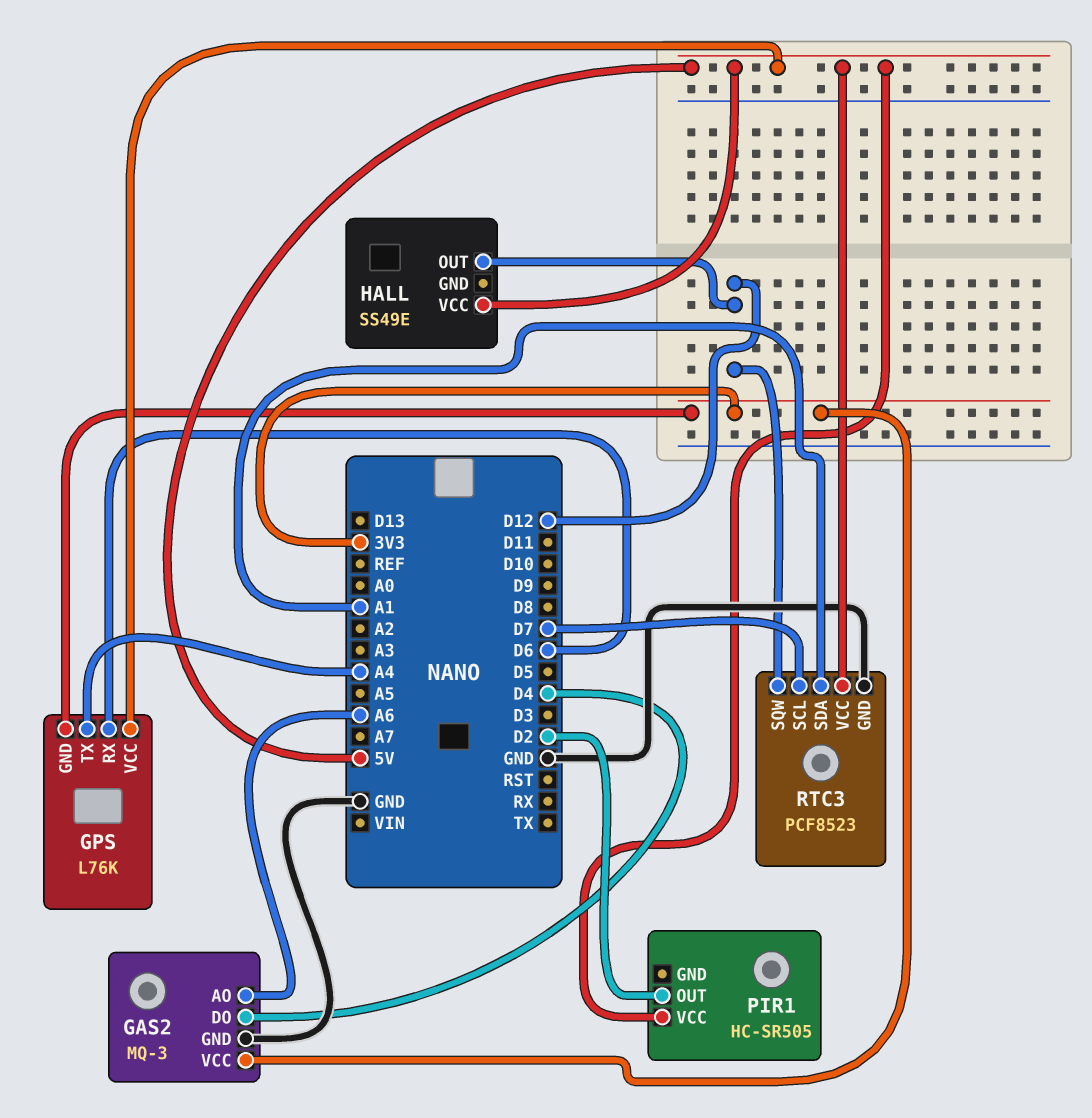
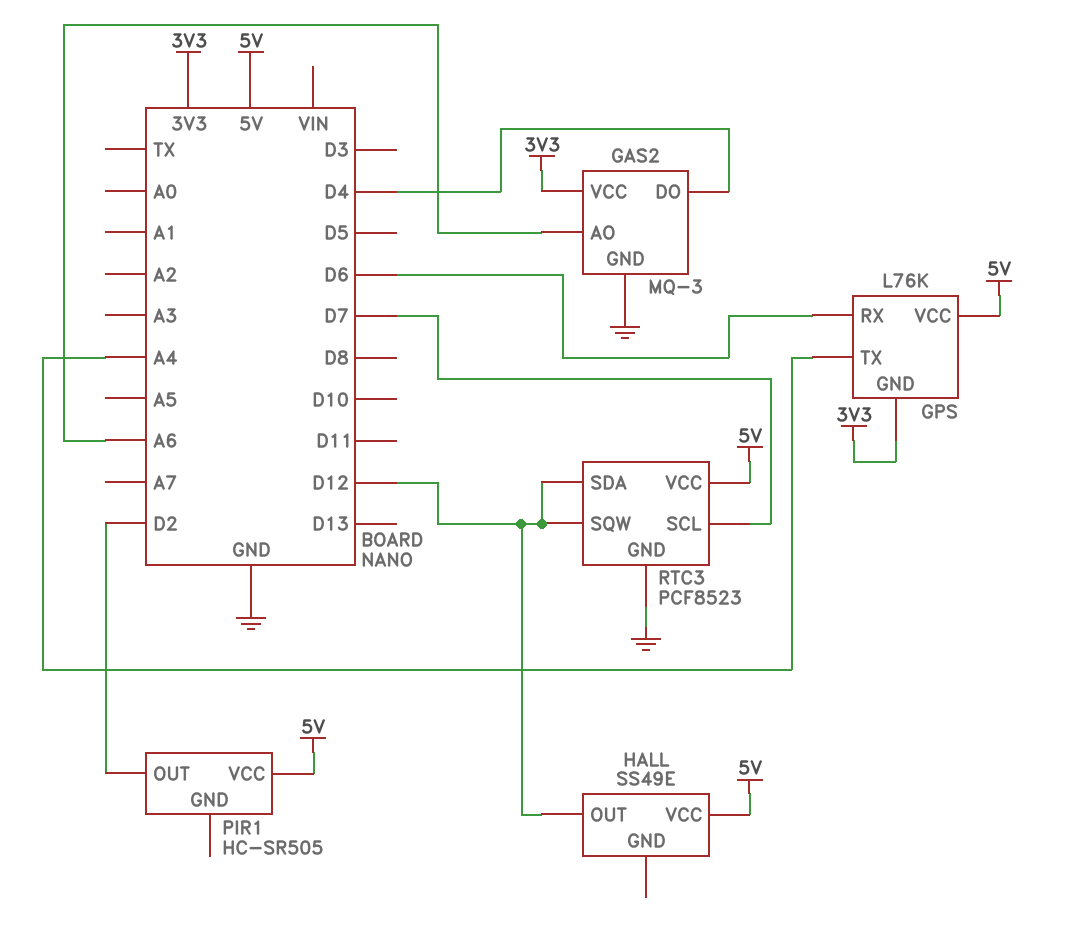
RTC3 pin SDA: A1 -> D12

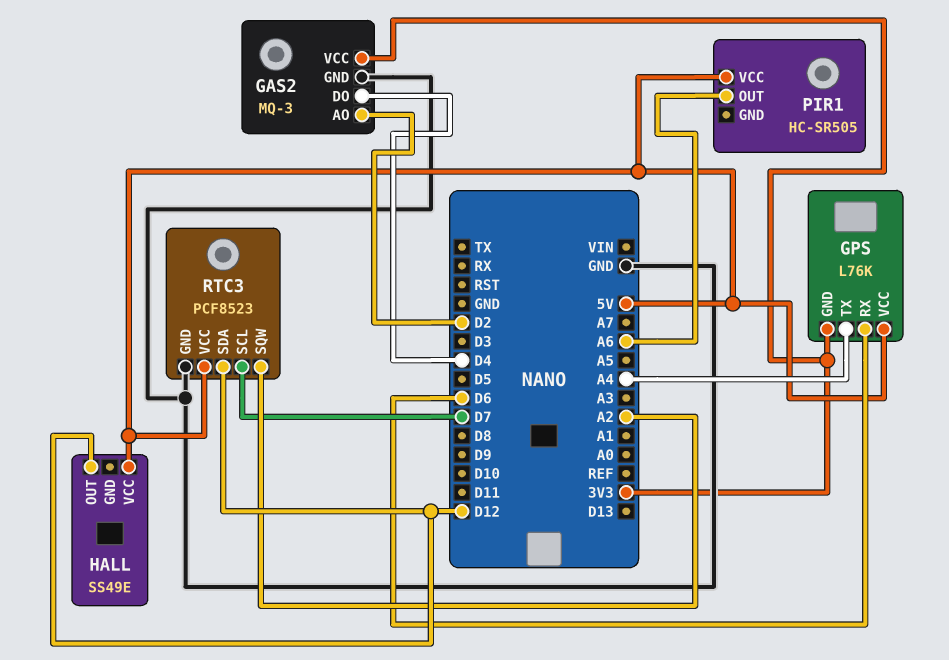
GAS2 pin AO: A6 -> D2
PIR1 pin OUT: D2 -> A6
RTC3 pin SQW: D12 -> A2

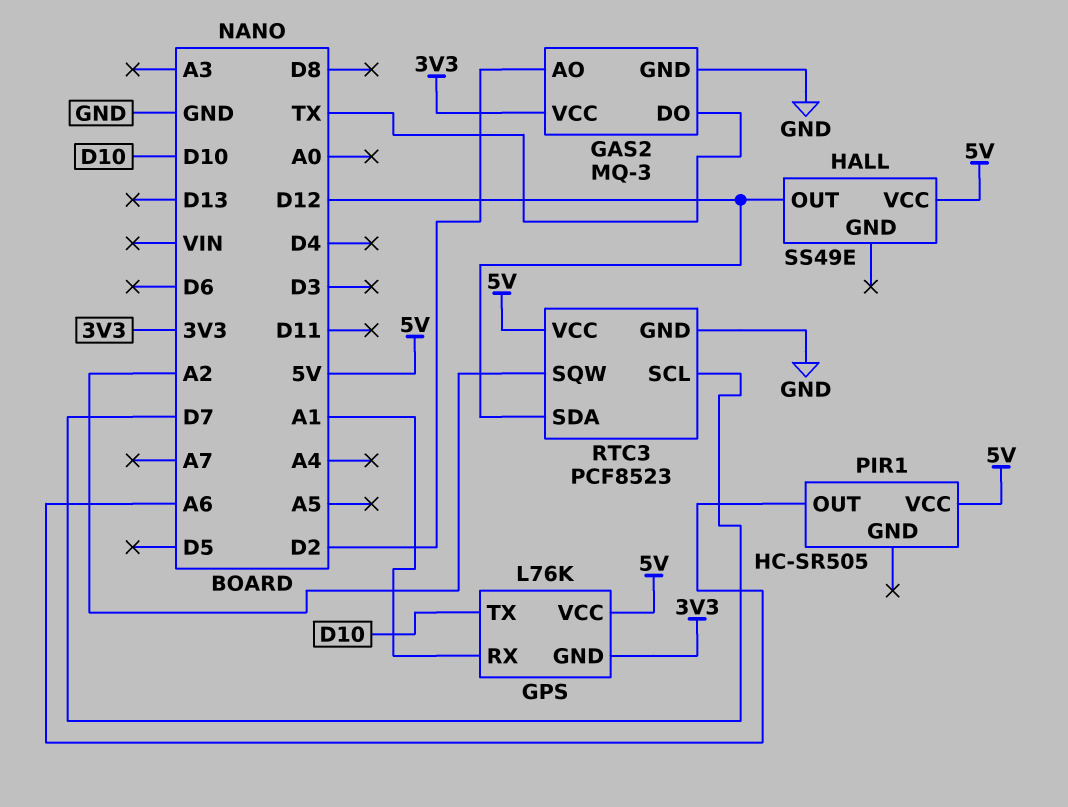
GAS2 pin DO: D4 -> TX
GPS pin RX: D6 -> A1
GPS pin TX: A4 -> D10

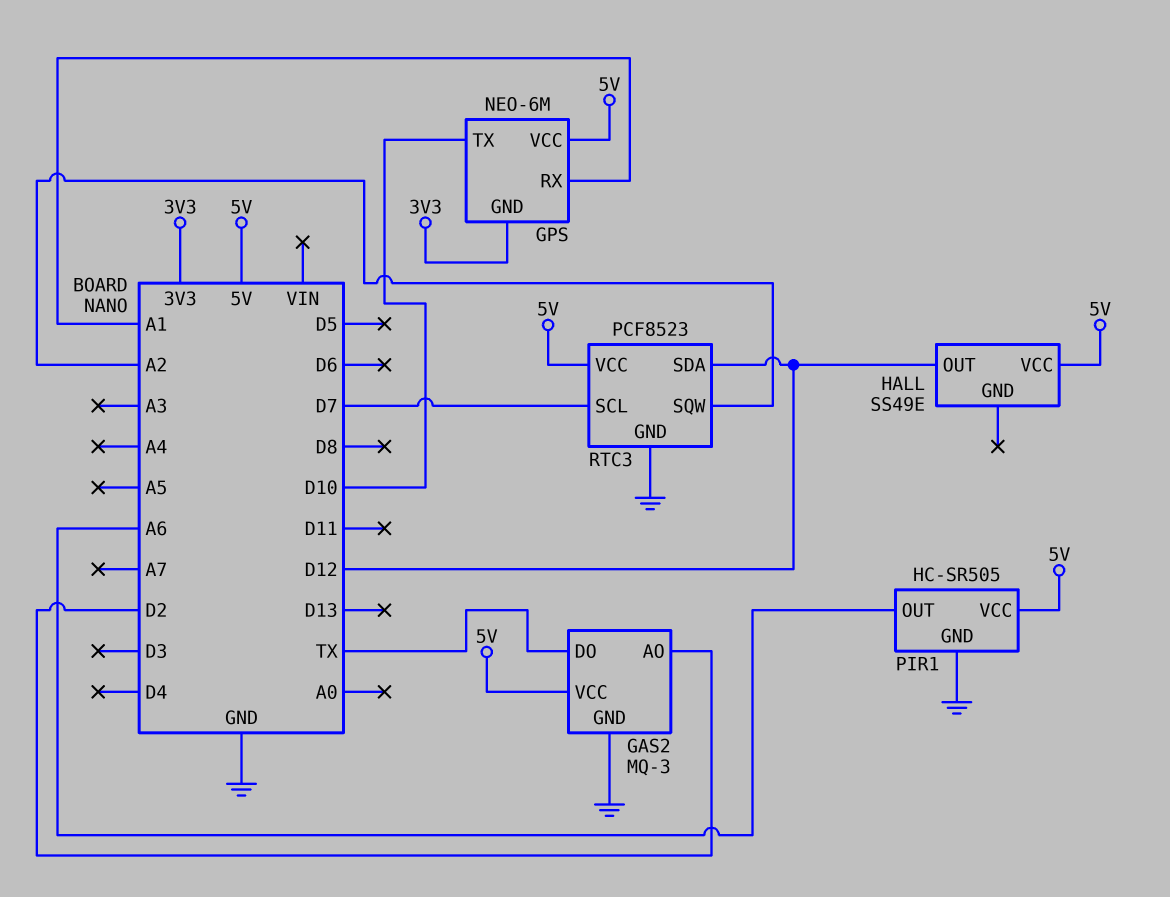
GAS2 pin VCC: 3V3 -> 5V
GPS: L76K -> NEO-6M
PIR1 pin GND: none -> GND

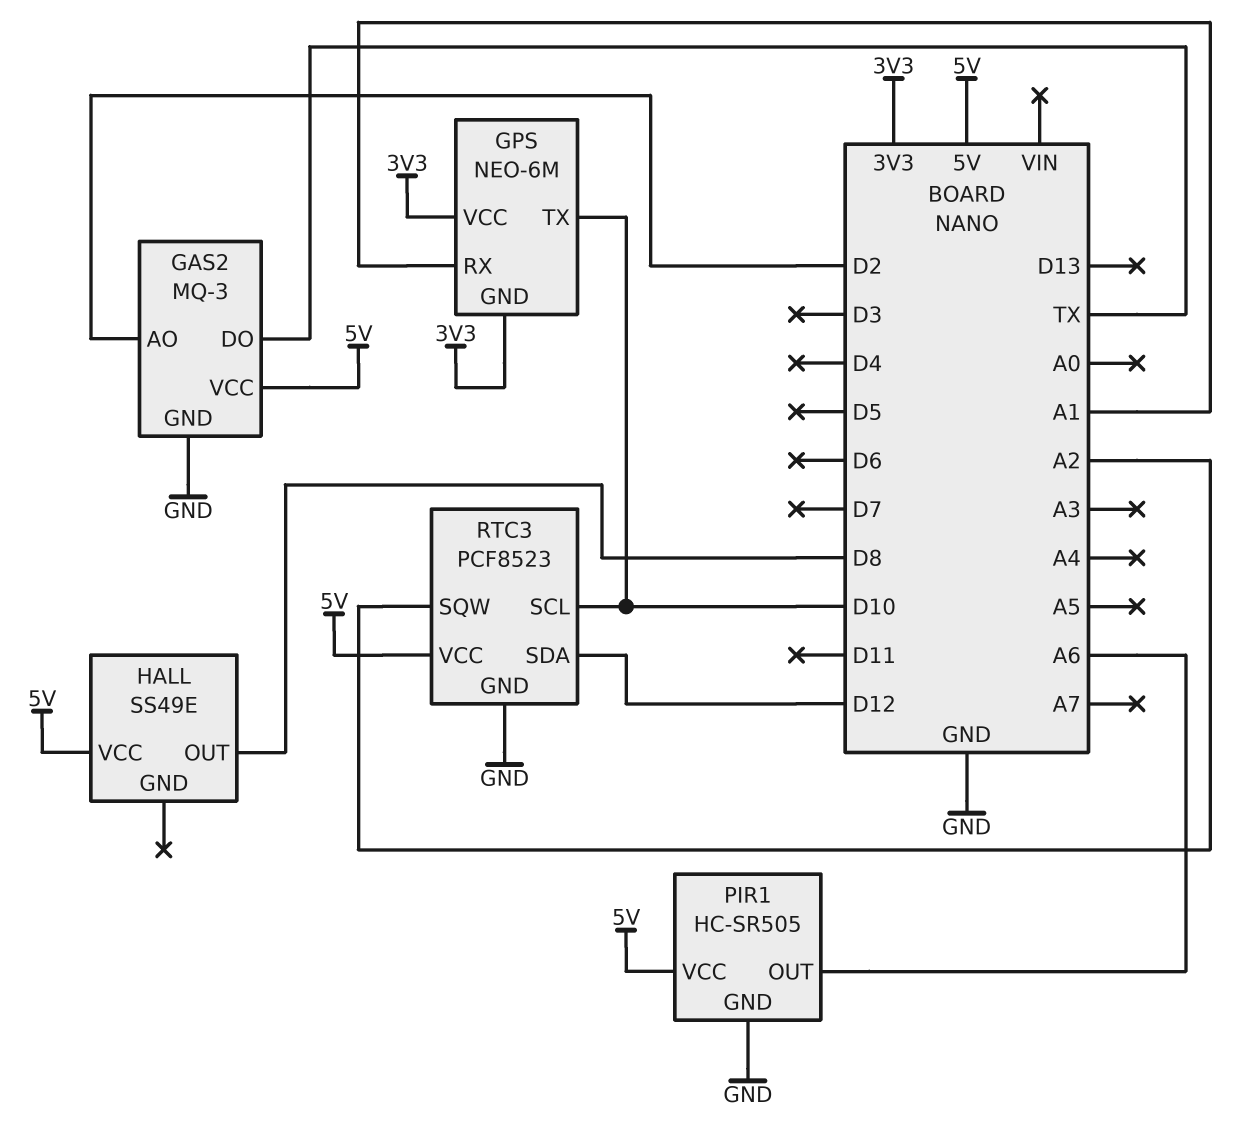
GPS pin VCC: 5V -> 3V3
HALL pin OUT: D12 -> D8
RTC3 pin SCL: D7 -> D10

